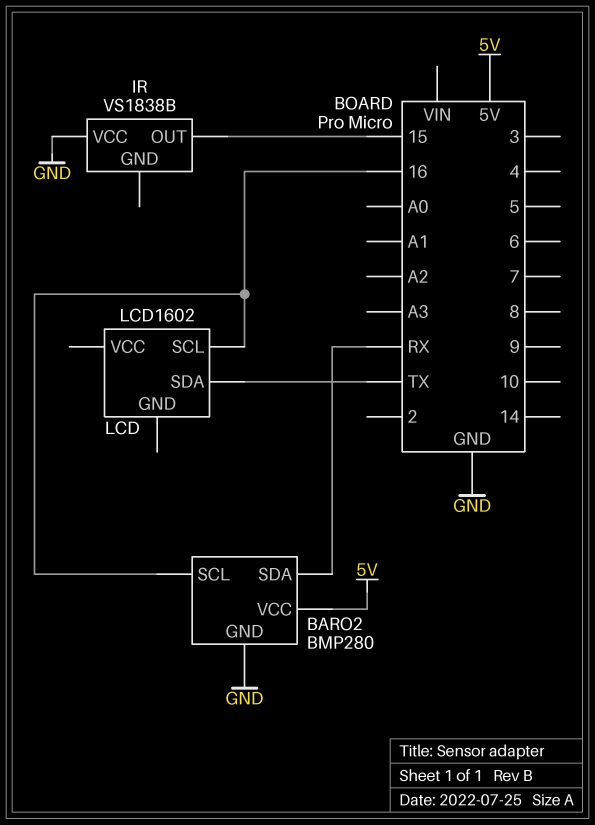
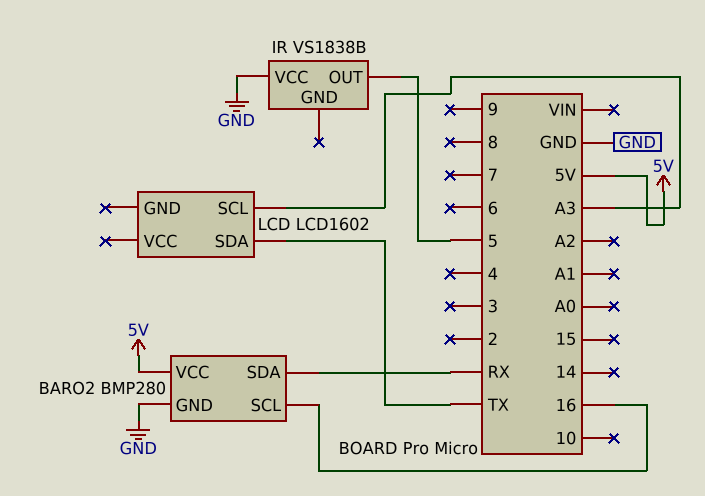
IR pin OUT: 15 -> 5
LCD pin SCL: 16 -> A3

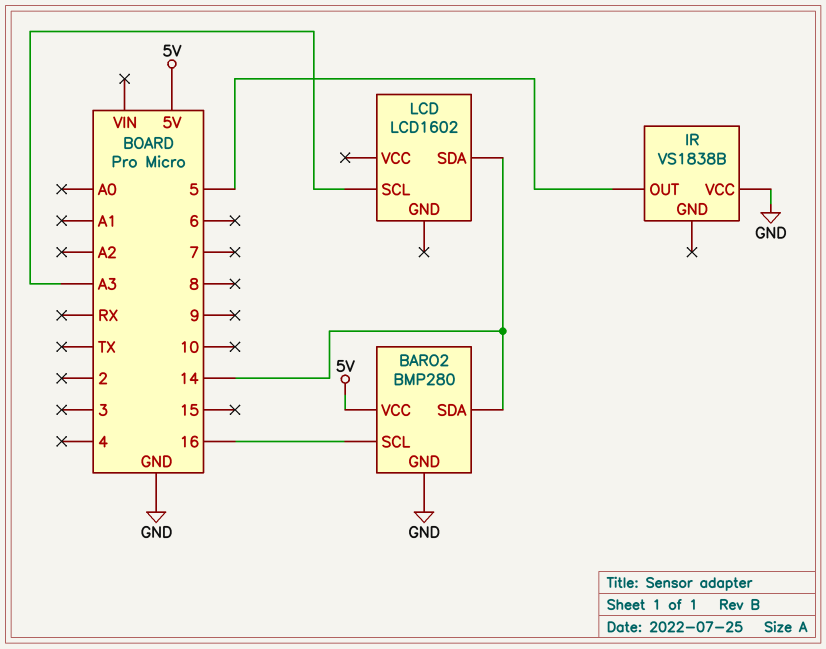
BARO2 pin SDA: RX -> 14
LCD pin SDA: TX -> 14

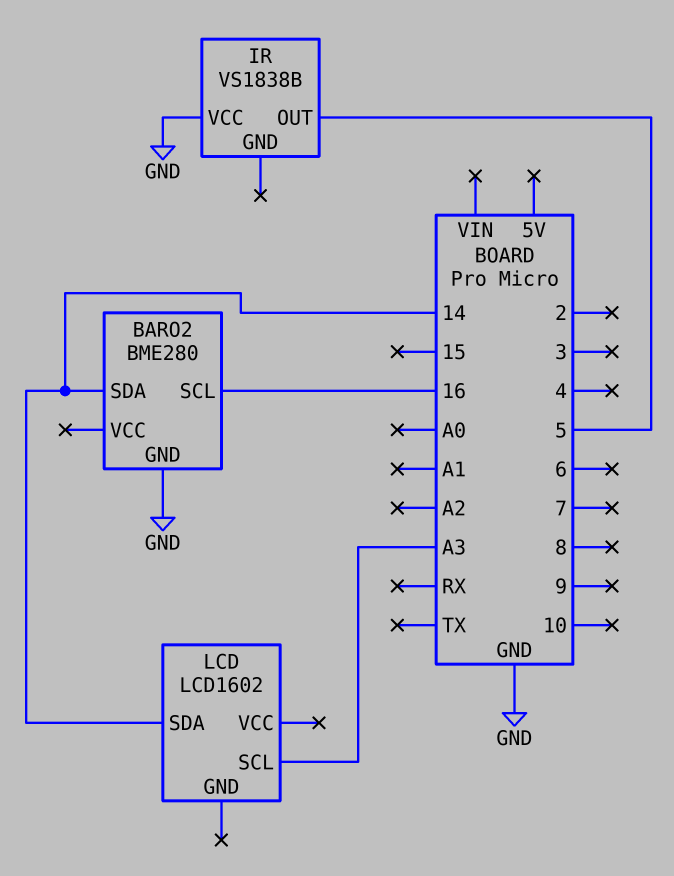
BARO2: BMP280 -> BME280
BARO2 pin VCC: 5V -> none

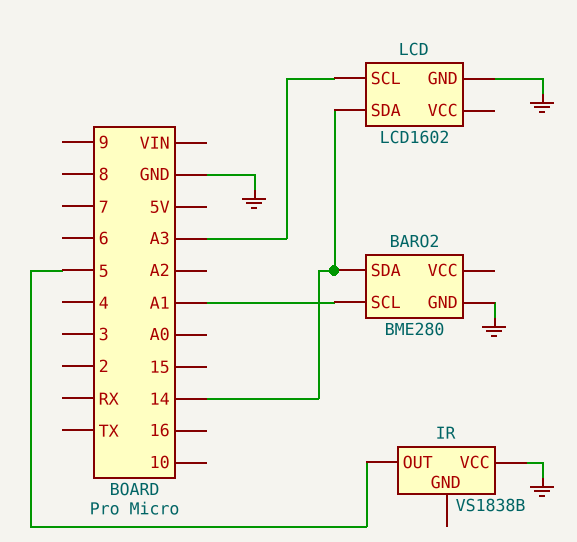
BARO2 pin SCL: 16 -> A1
LCD pin GND: none -> GND

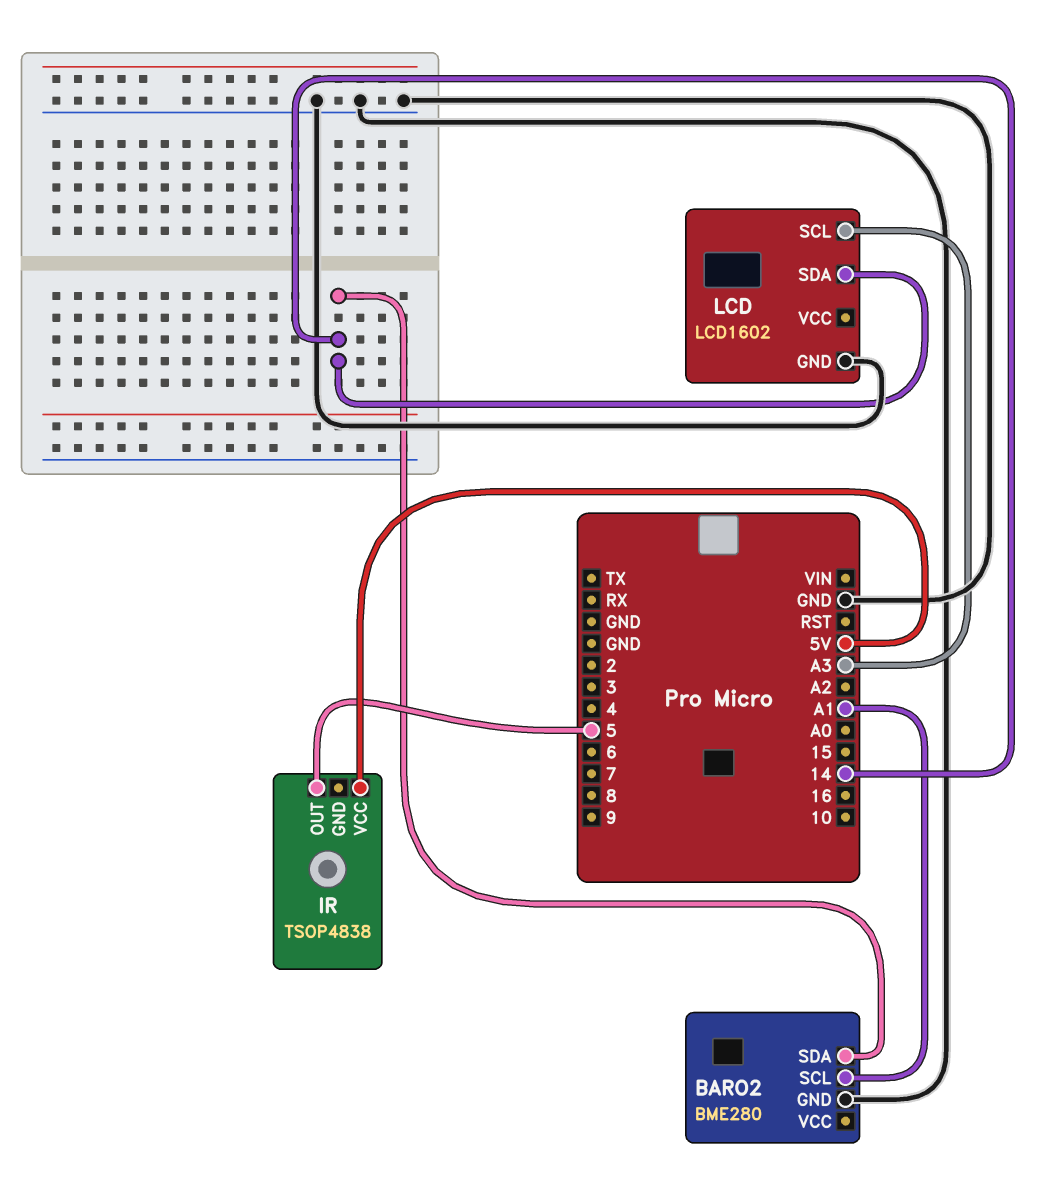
IR: VS1838B -> TSOP4838
IR pin VCC: GND -> 5V

